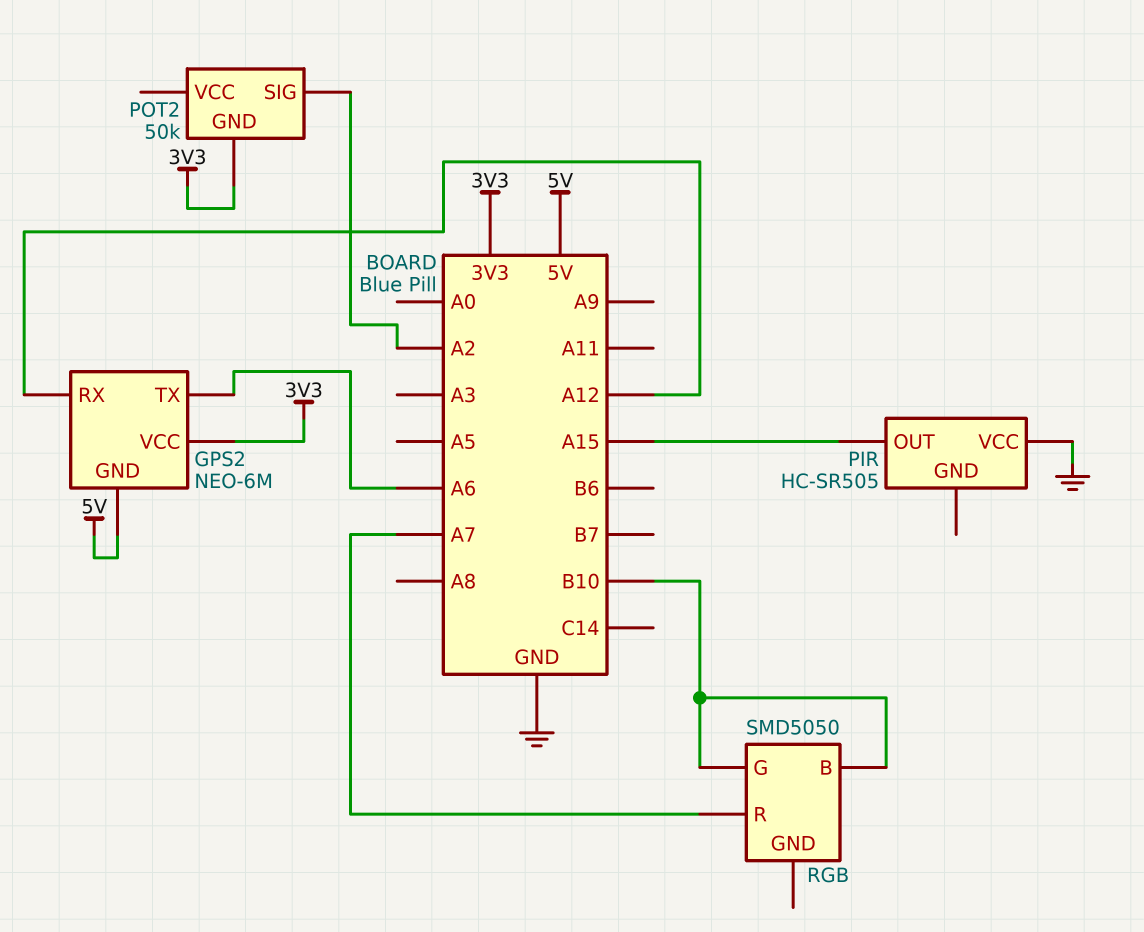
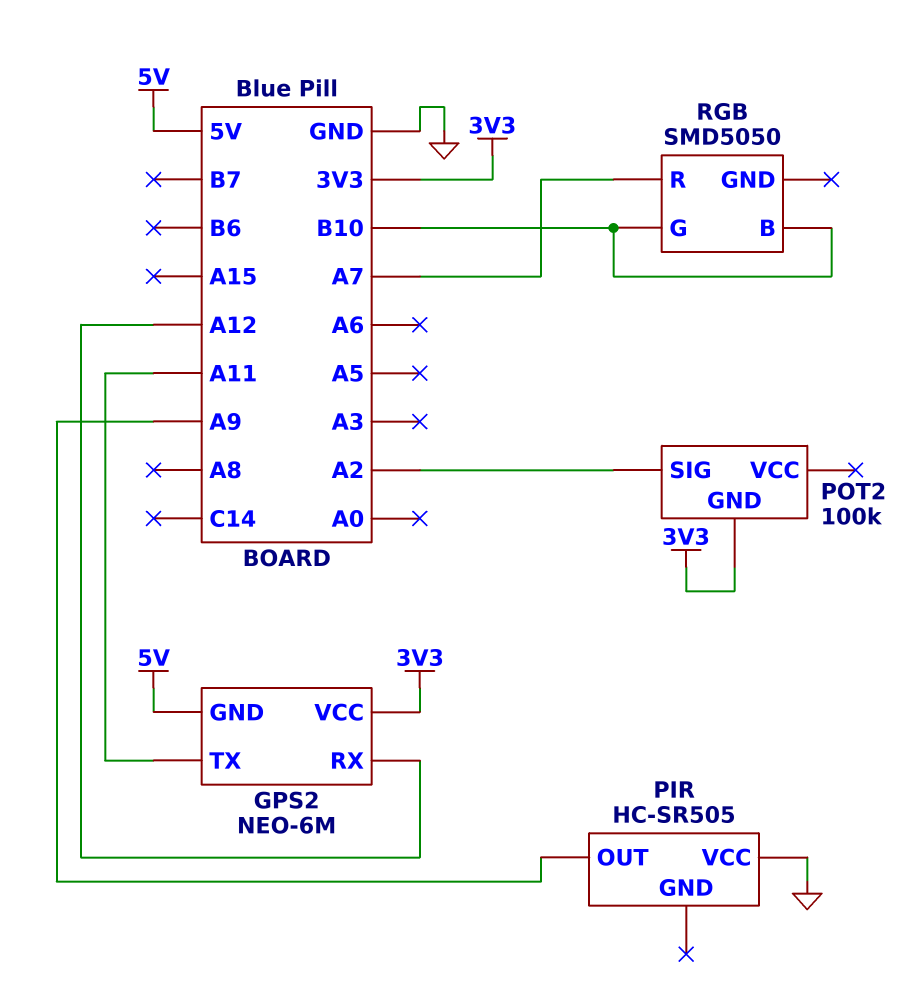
GPS2 pin TX: A6 -> A11
PIR pin OUT: A15 -> A9
POT2: 50k -> 100k

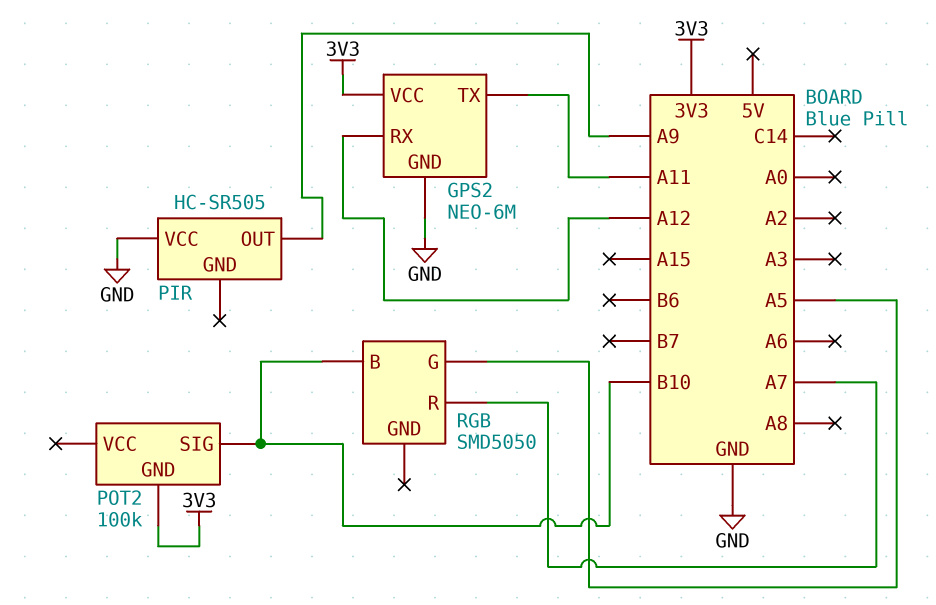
GPS2 pin GND: 5V -> GND
POT2 pin SIG: A2 -> B10
RGB pin G: B10 -> A5

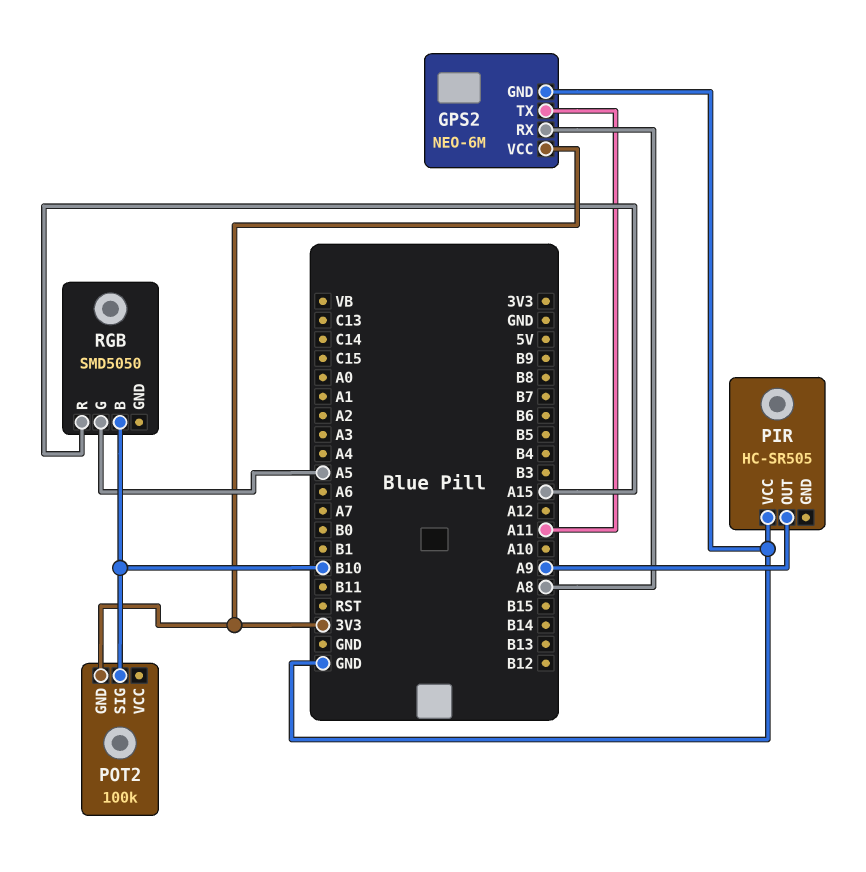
GPS2 pin RX: A12 -> A8
RGB pin R: A7 -> A15

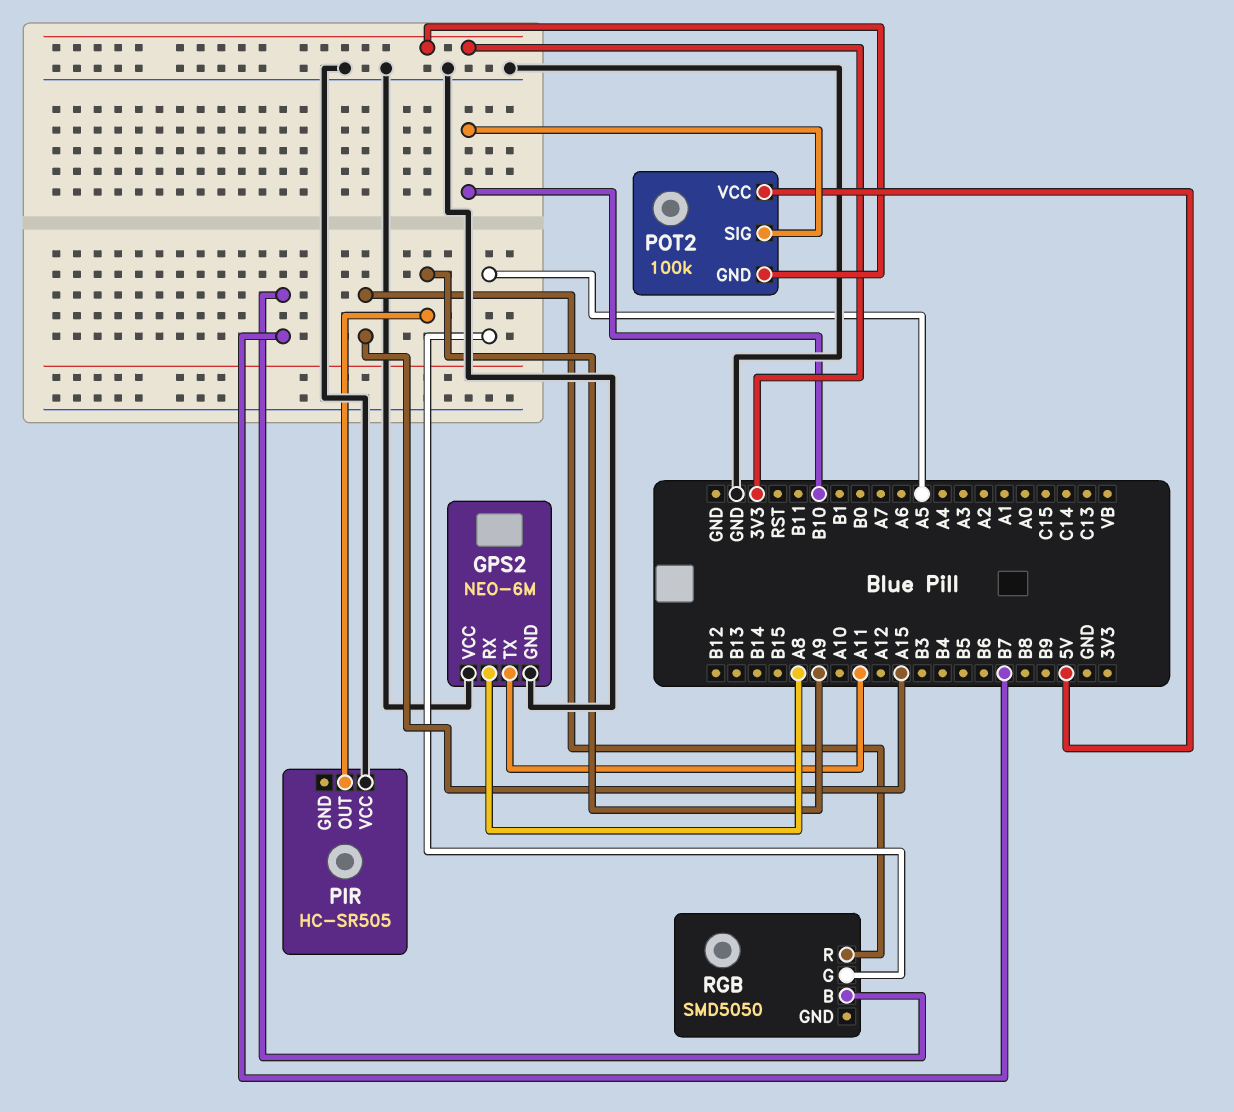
GPS2 pin VCC: 3V3 -> GND
POT2 pin VCC: none -> 5V
RGB pin B: B10 -> B7

